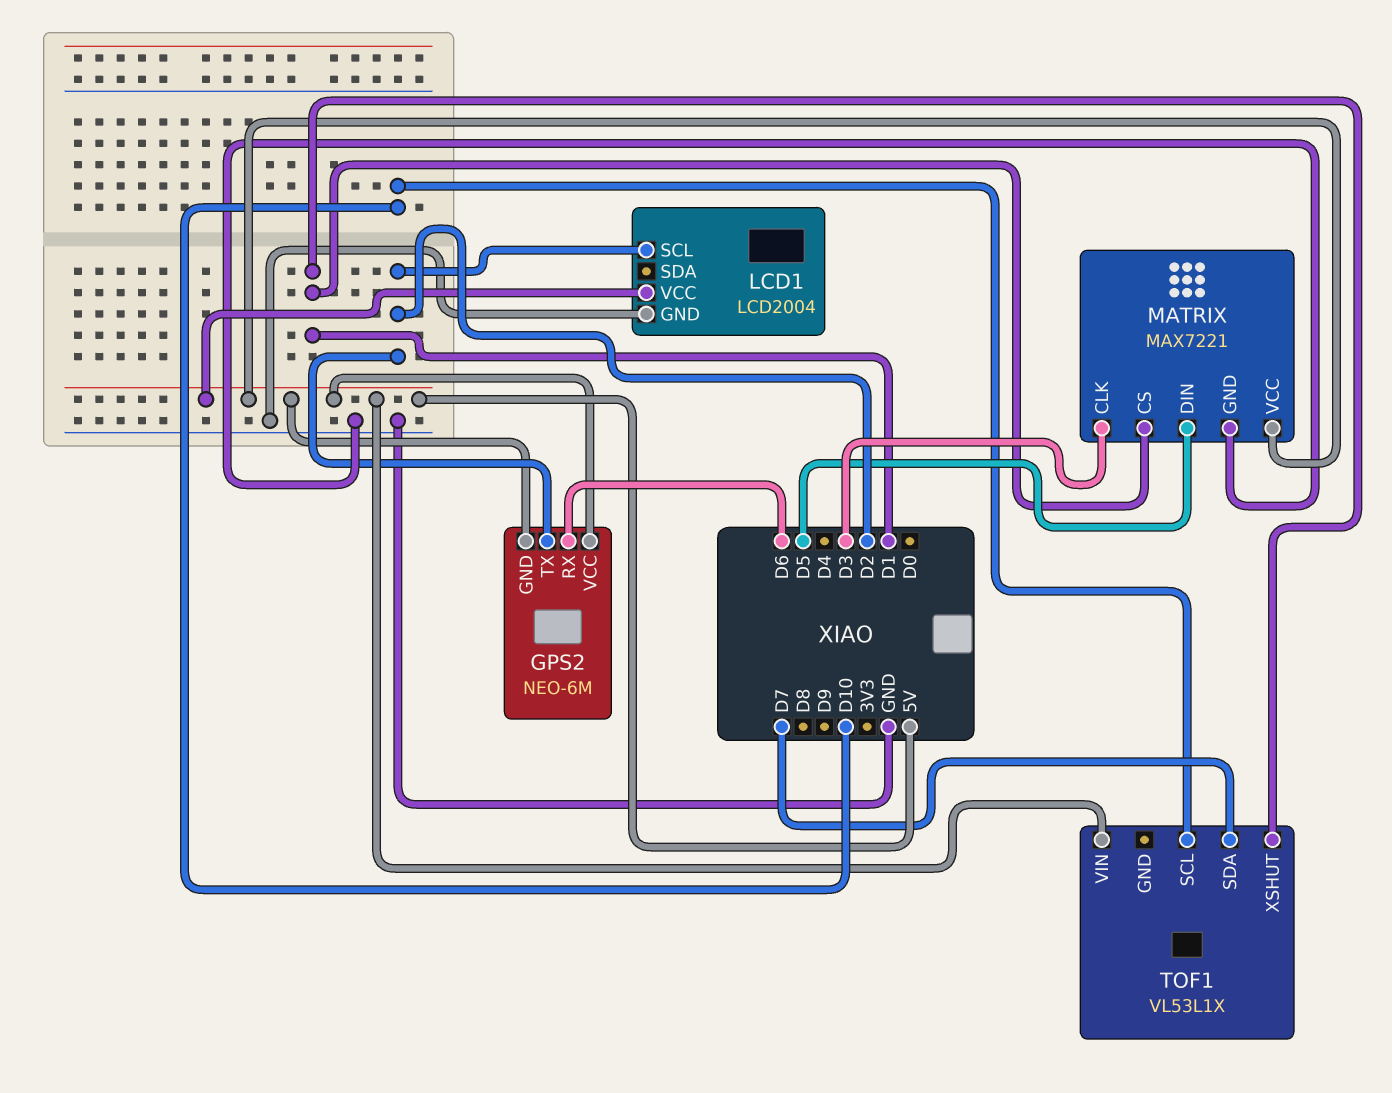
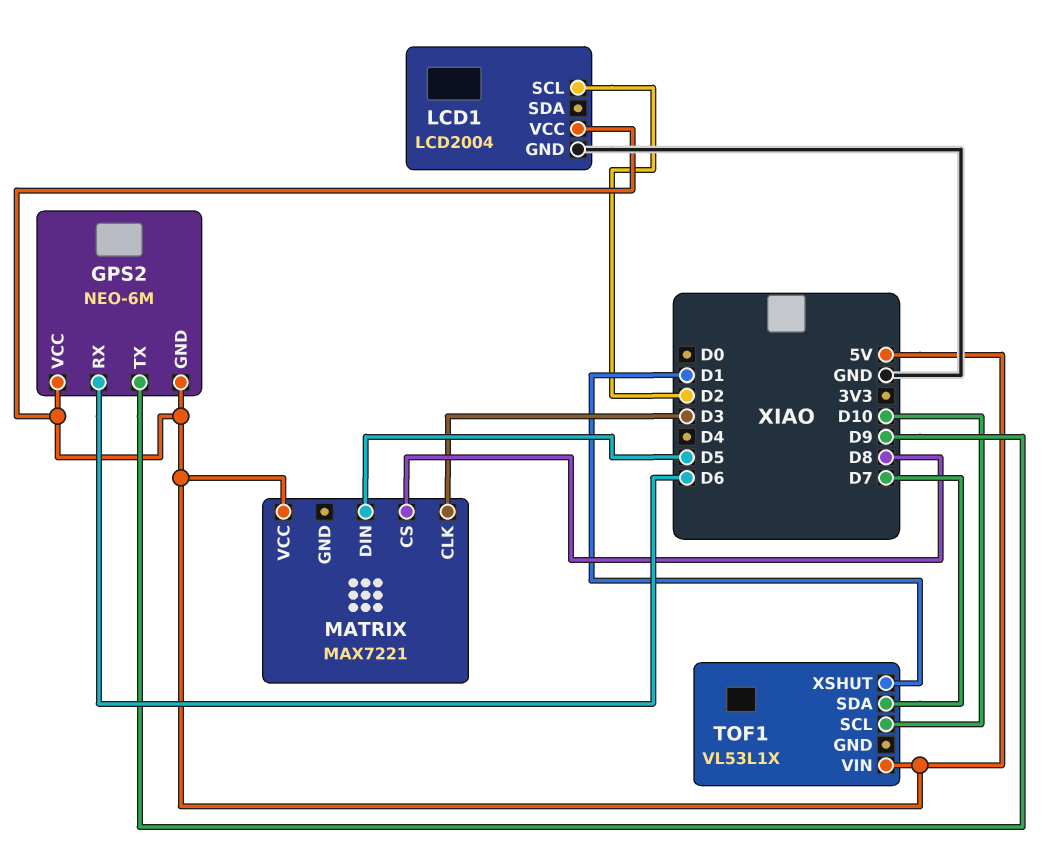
GPS2 pin TX: D2 -> D9
MATRIX pin CS: D1 -> D8
MATRIX pin GND: GND -> none

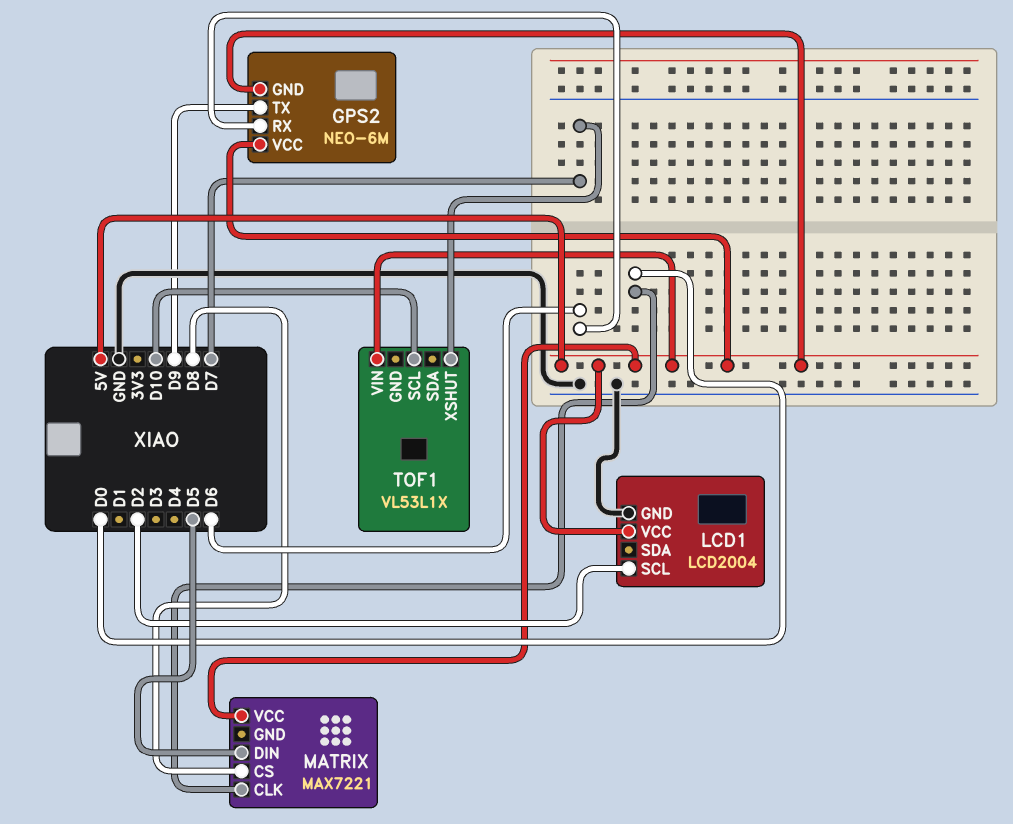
MATRIX pin CLK: D3 -> D0
TOF1 pin SDA: D7 -> none
TOF1 pin XSHUT: D1 -> D7

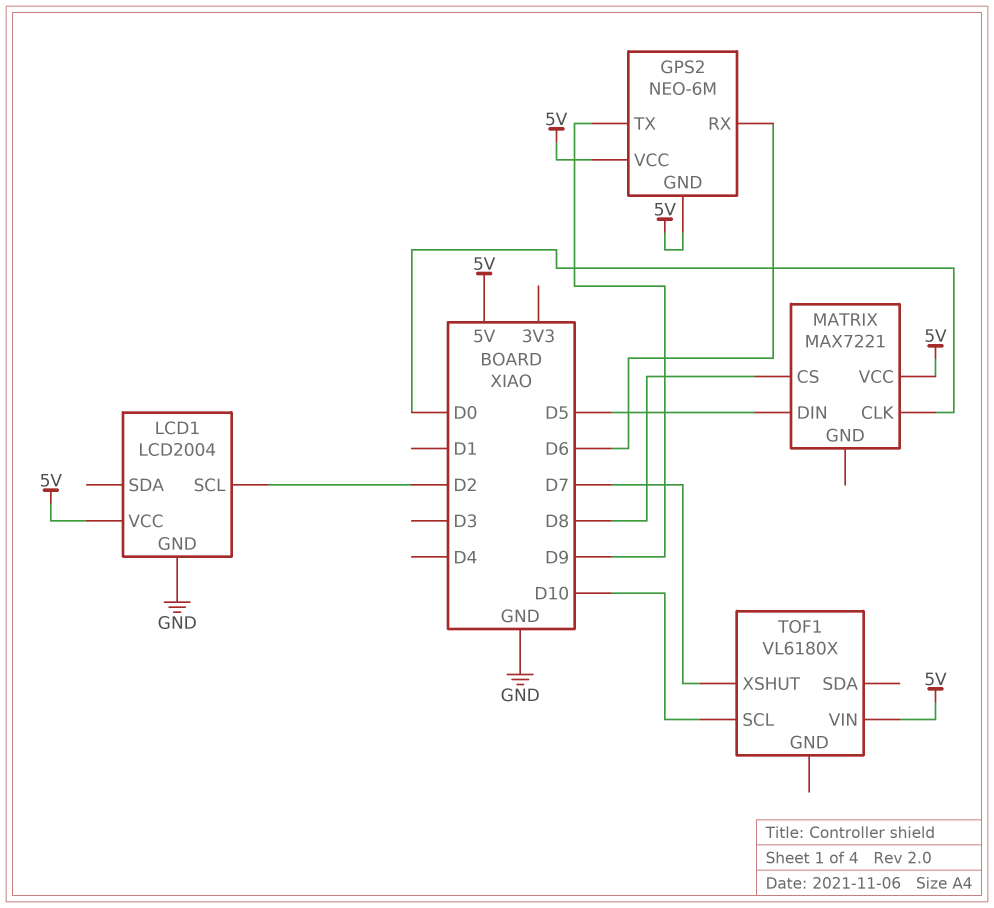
TOF1: VL53L1X -> VL6180X

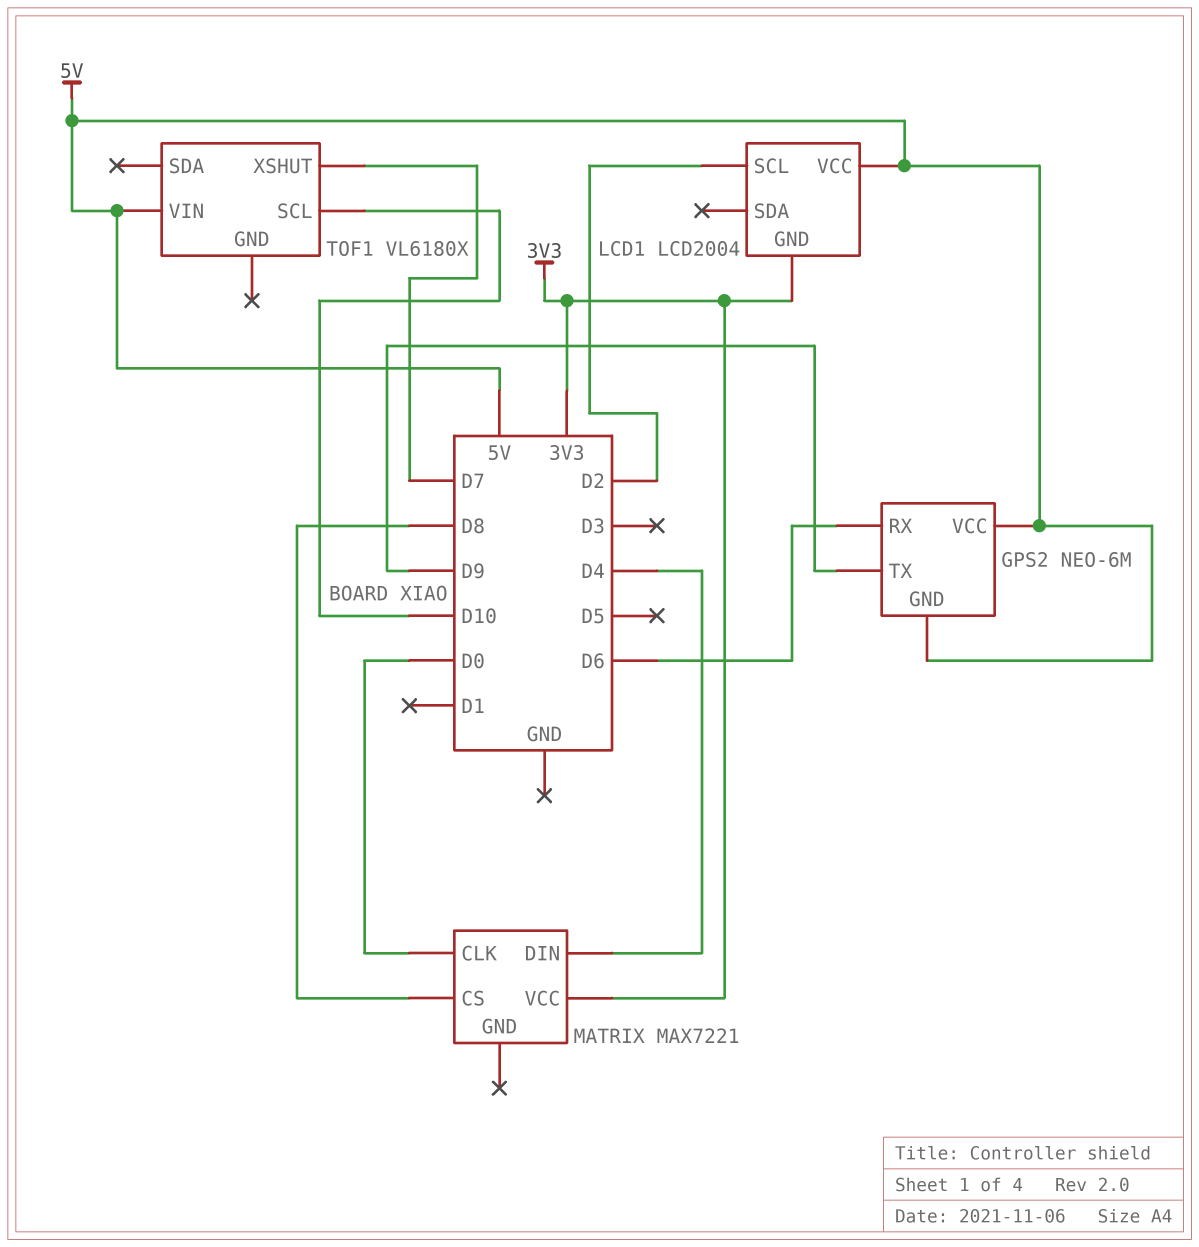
LCD1 pin GND: GND -> 3V3
MATRIX pin DIN: D5 -> D4
MATRIX pin VCC: 5V -> 3V3

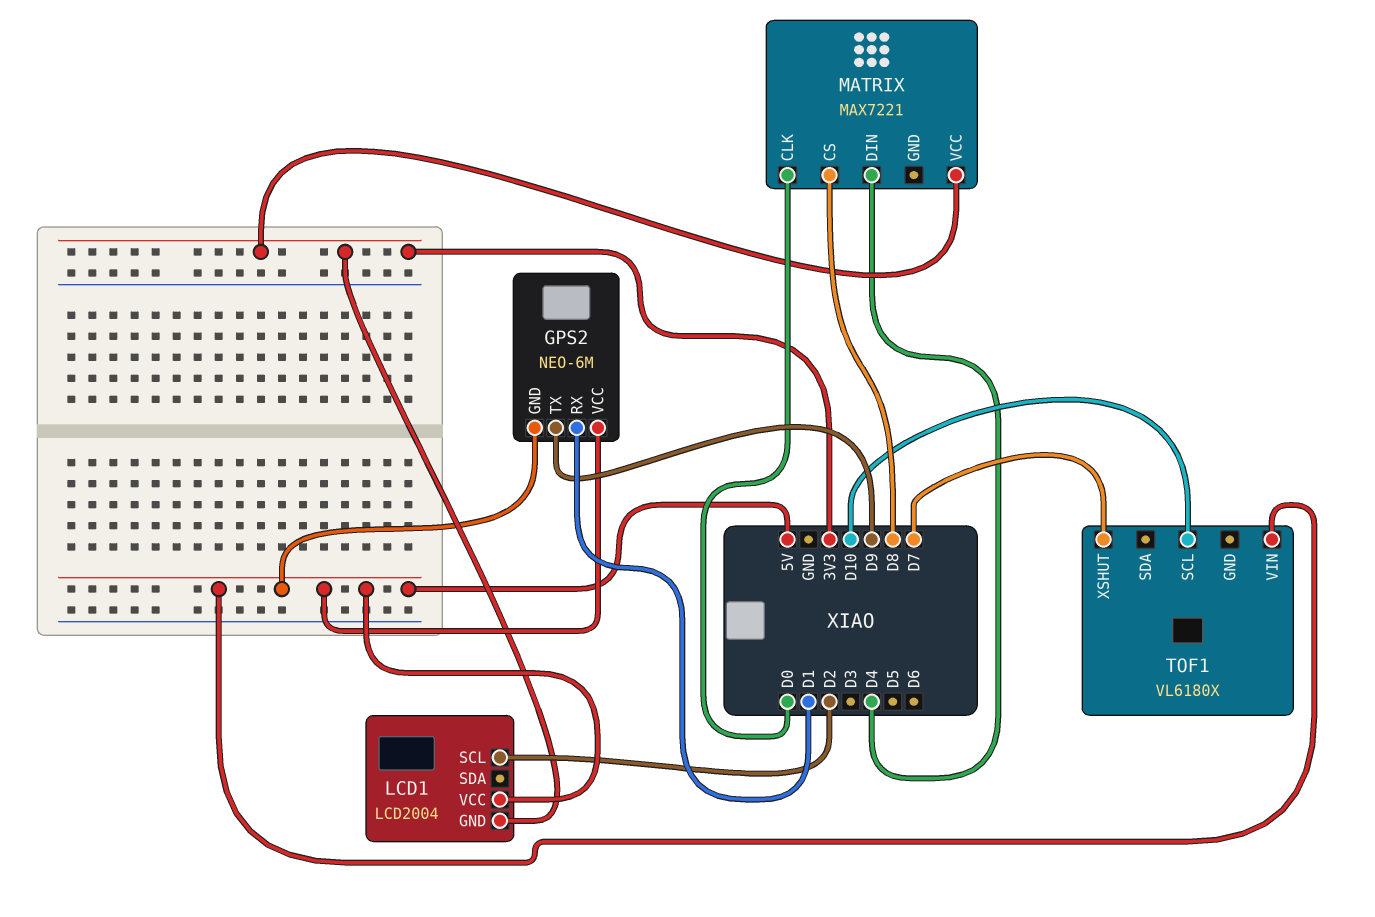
GPS2 pin RX: D6 -> D1

